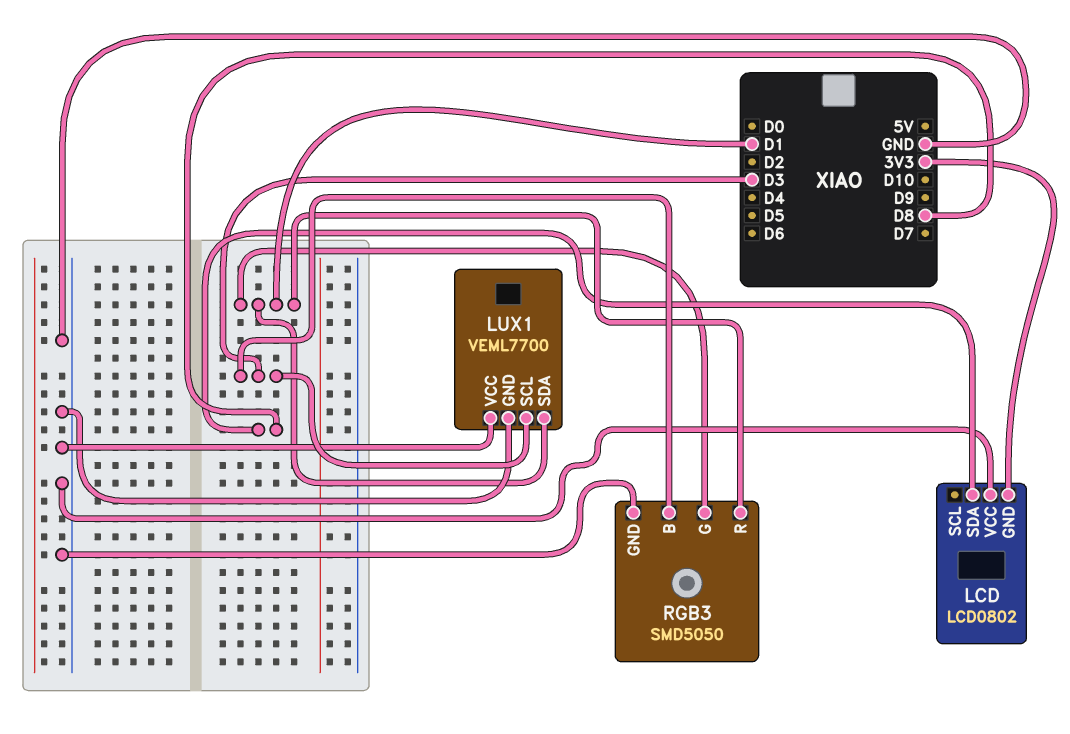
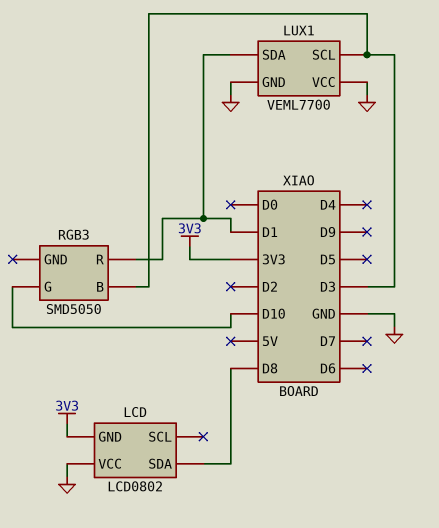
RGB3 pin G: D1 -> D10
RGB3 pin GND: GND -> none

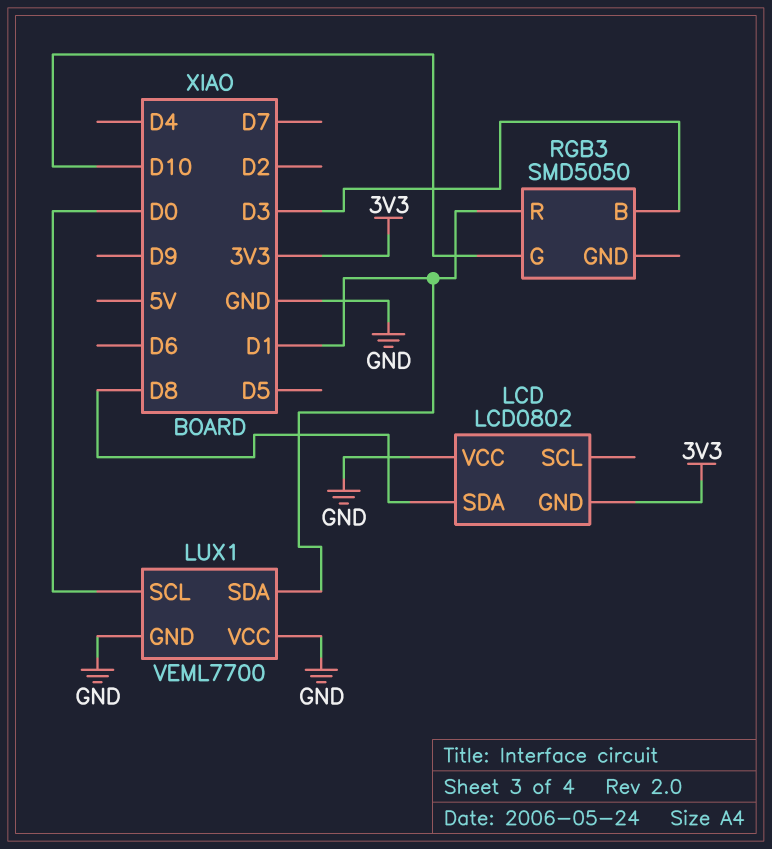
LUX1 pin SCL: D3 -> D0

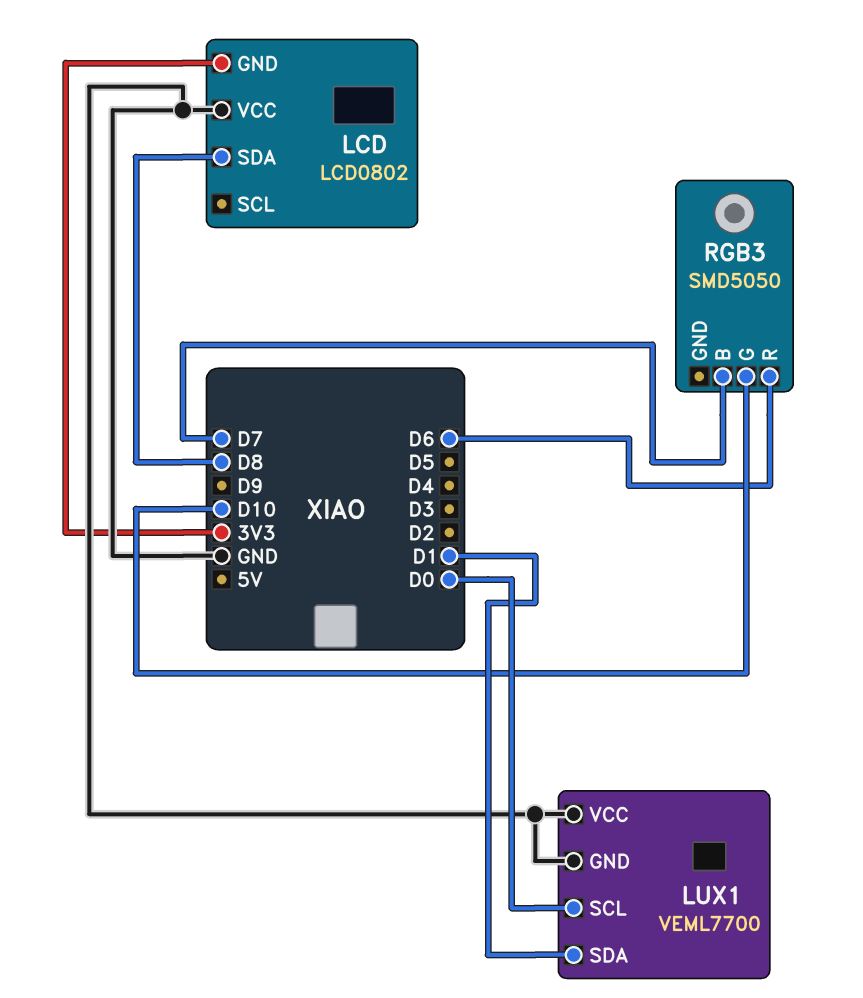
RGB3 pin B: D3 -> D7
RGB3 pin R: D1 -> D6

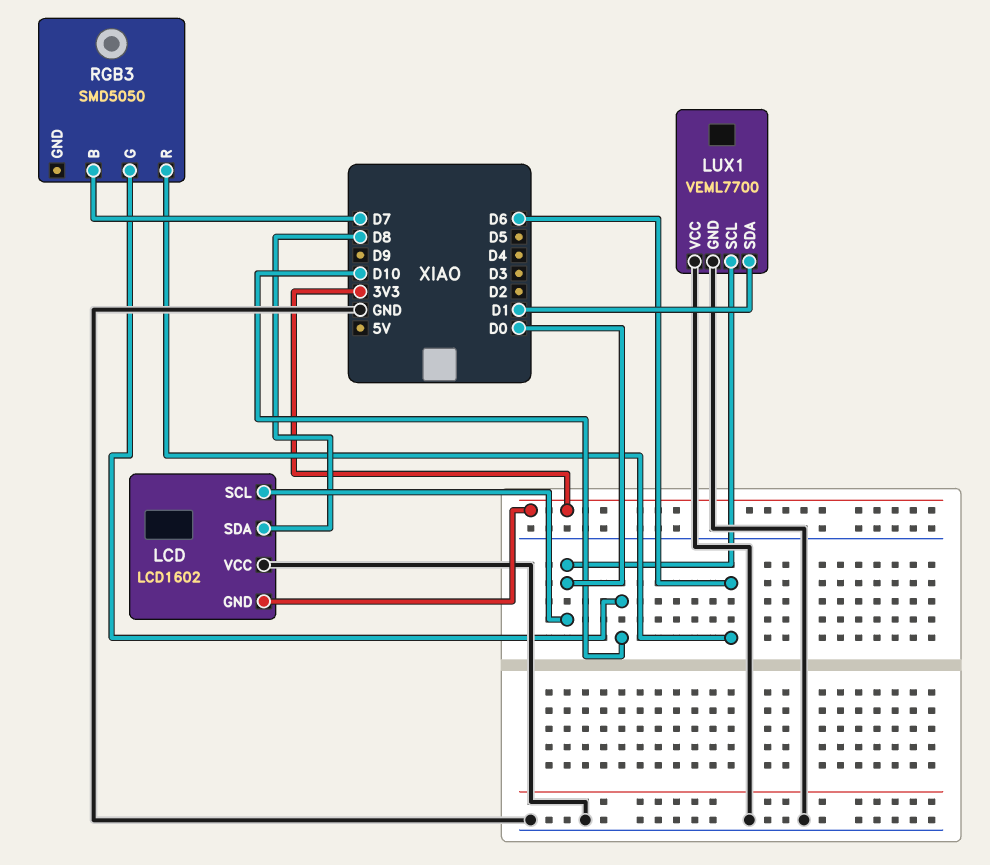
LCD: LCD0802 -> LCD1602
LCD pin SCL: none -> D0

